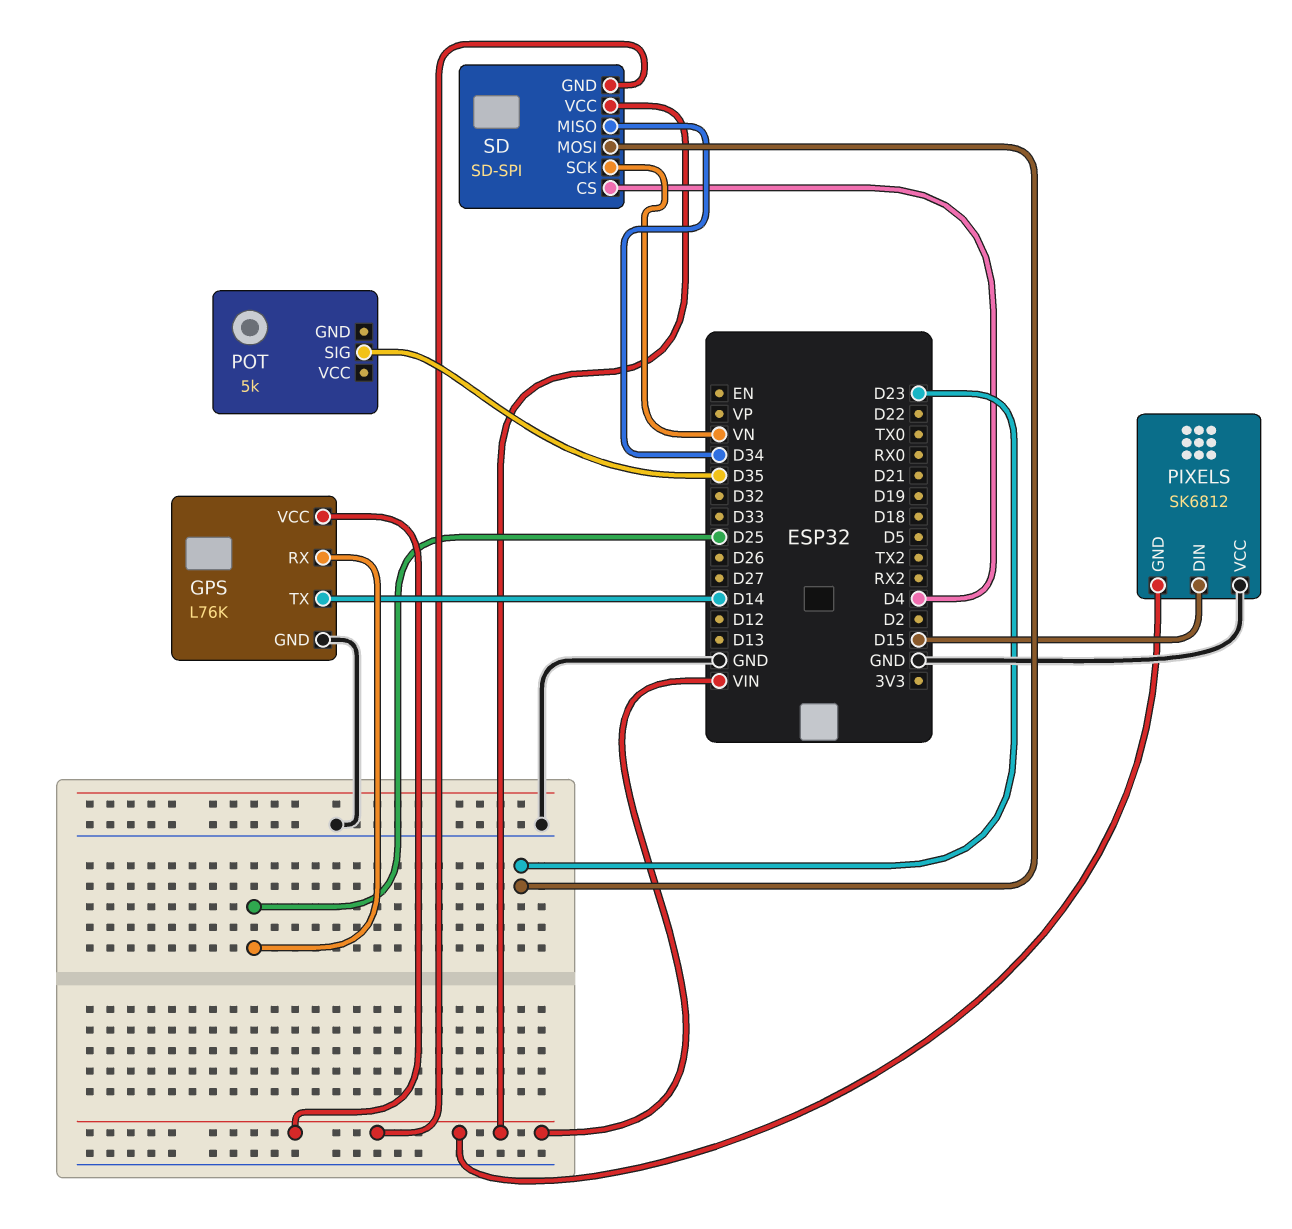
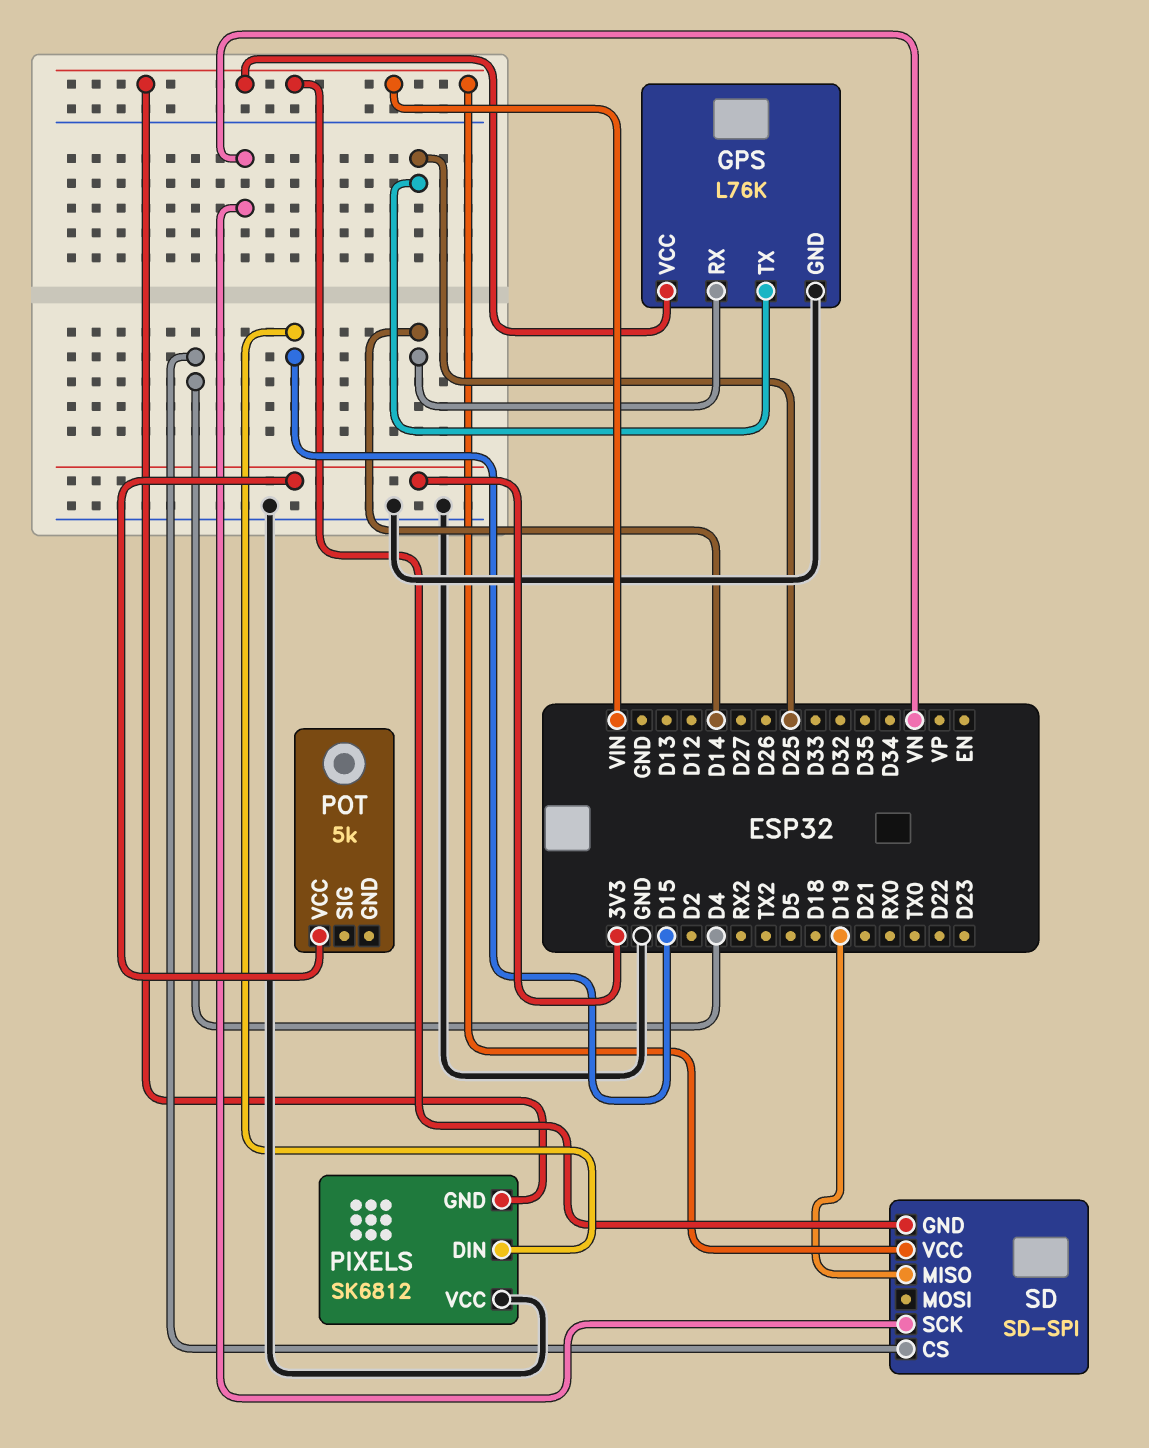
GPS pin RX: D25 -> D14
GPS pin TX: D14 -> D25
POT pin SIG: D35 -> none
POT pin VCC: none -> 3V3
SD pin MISO: D34 -> D19
SD pin MOSI: D23 -> none

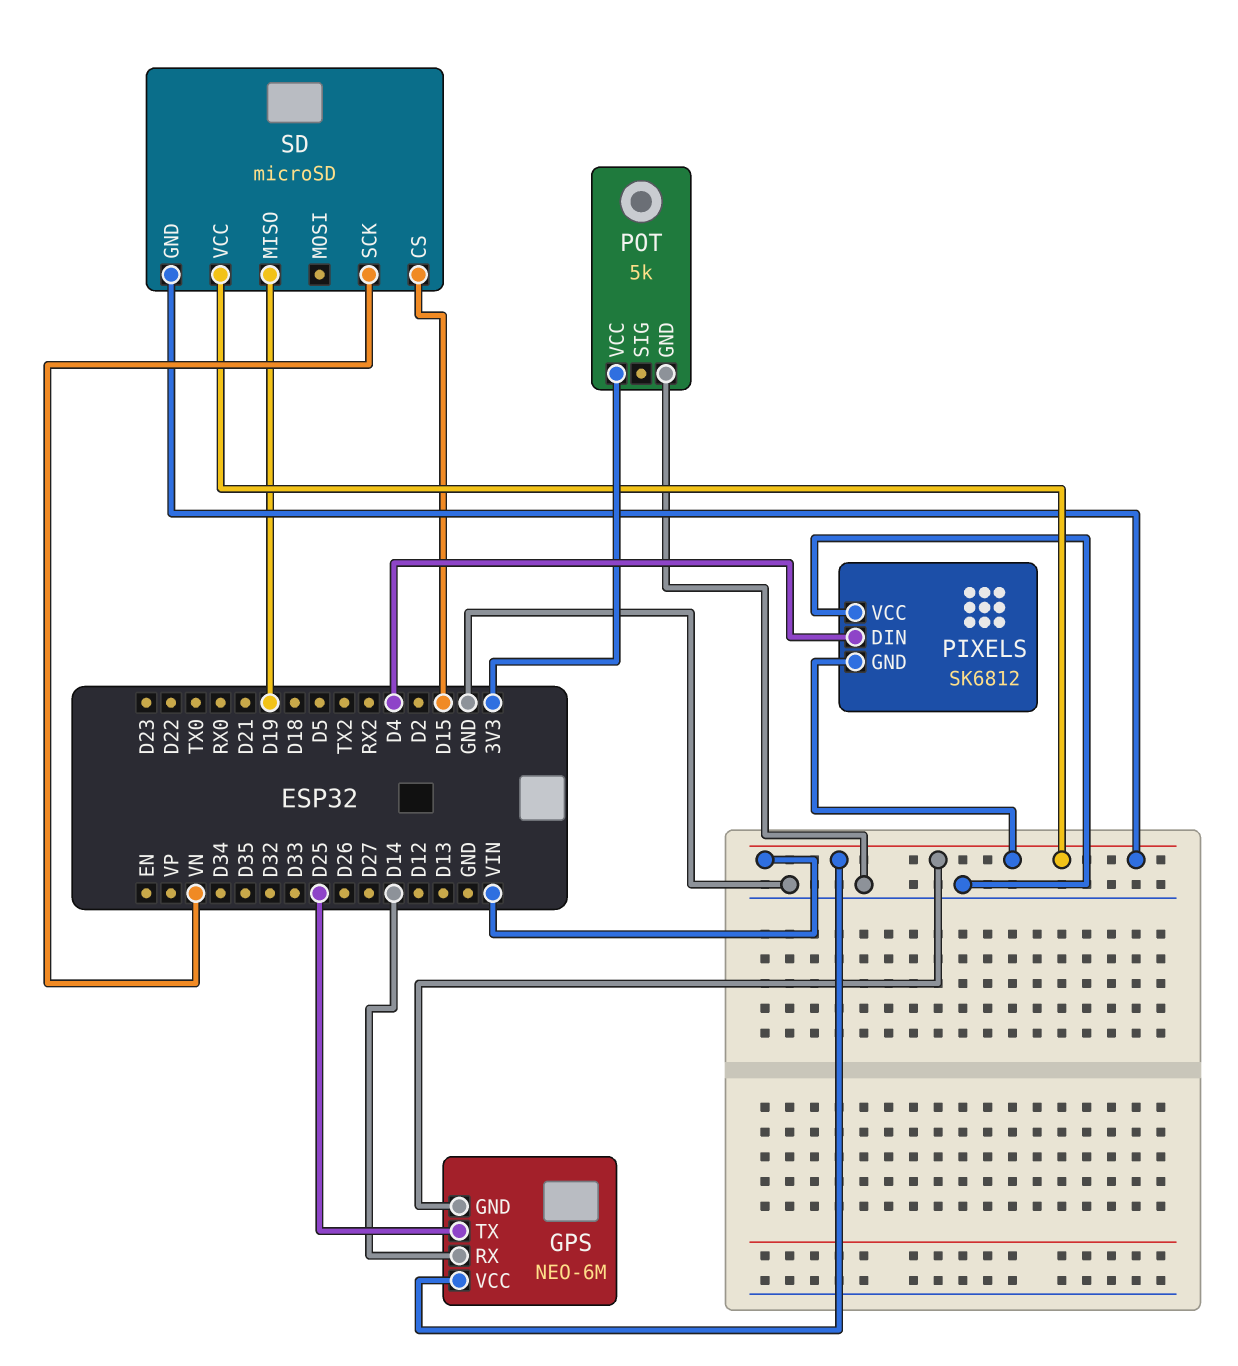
GPS: L76K -> NEO-6M
GPS pin GND: GND -> VIN
PIXELS pin DIN: D15 -> D4
POT pin GND: none -> GND
SD: SD-SPI -> microSD
SD pin CS: D4 -> D15

